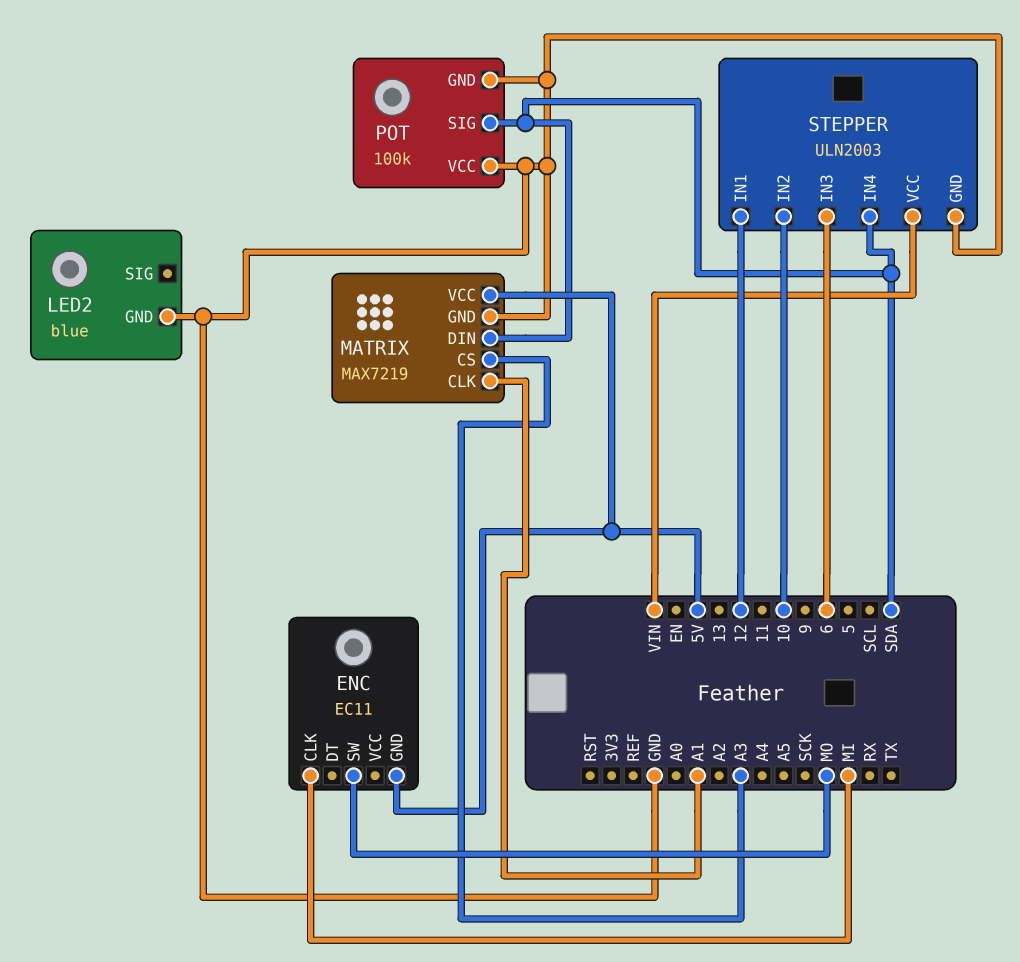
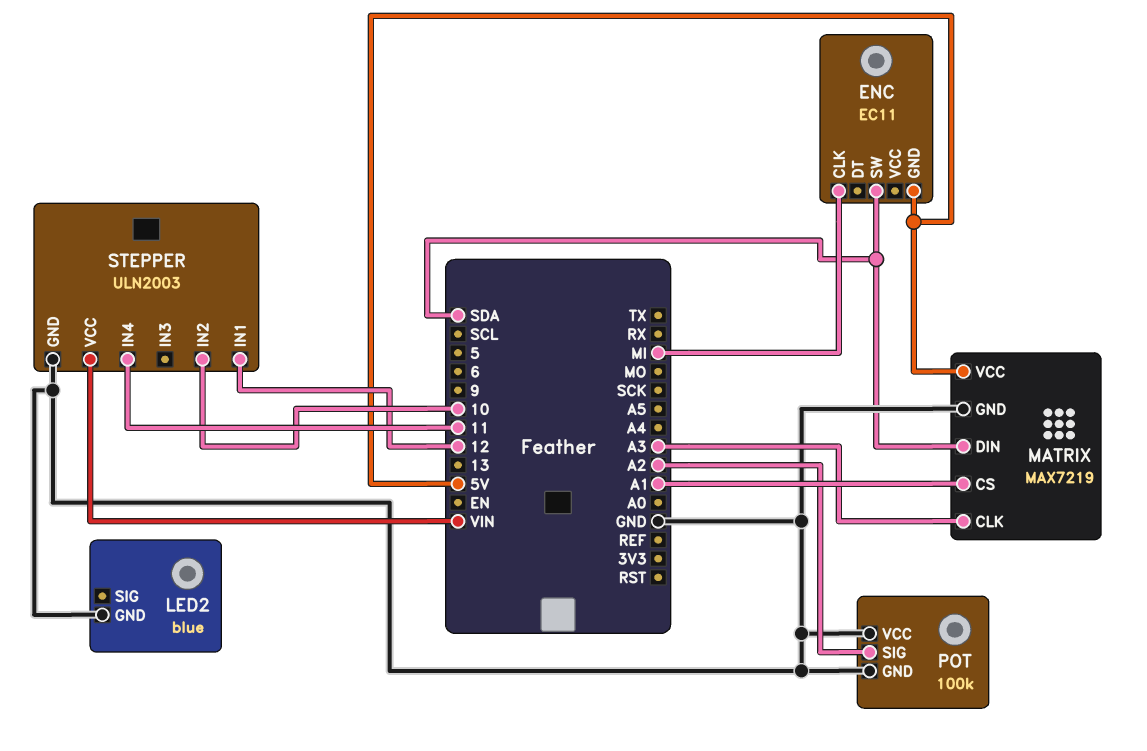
ENC pin SW: MO -> SDA
MATRIX pin CLK: A1 -> A3
MATRIX pin CS: A3 -> A1
POT pin SIG: SDA -> A2
STEPPER pin IN3: 6 -> none
STEPPER pin IN4: SDA -> 11

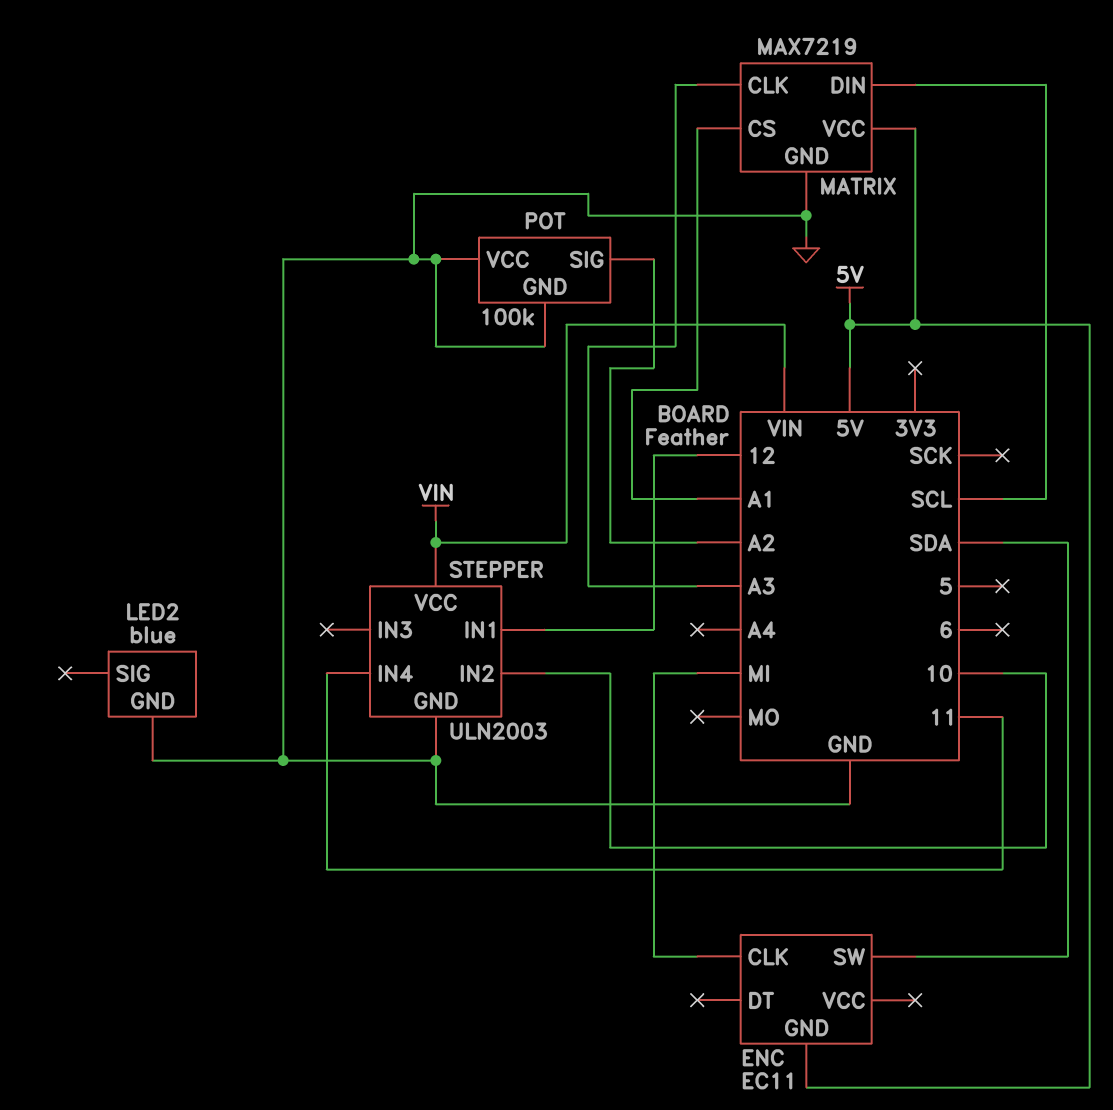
MATRIX pin DIN: SDA -> SCL

